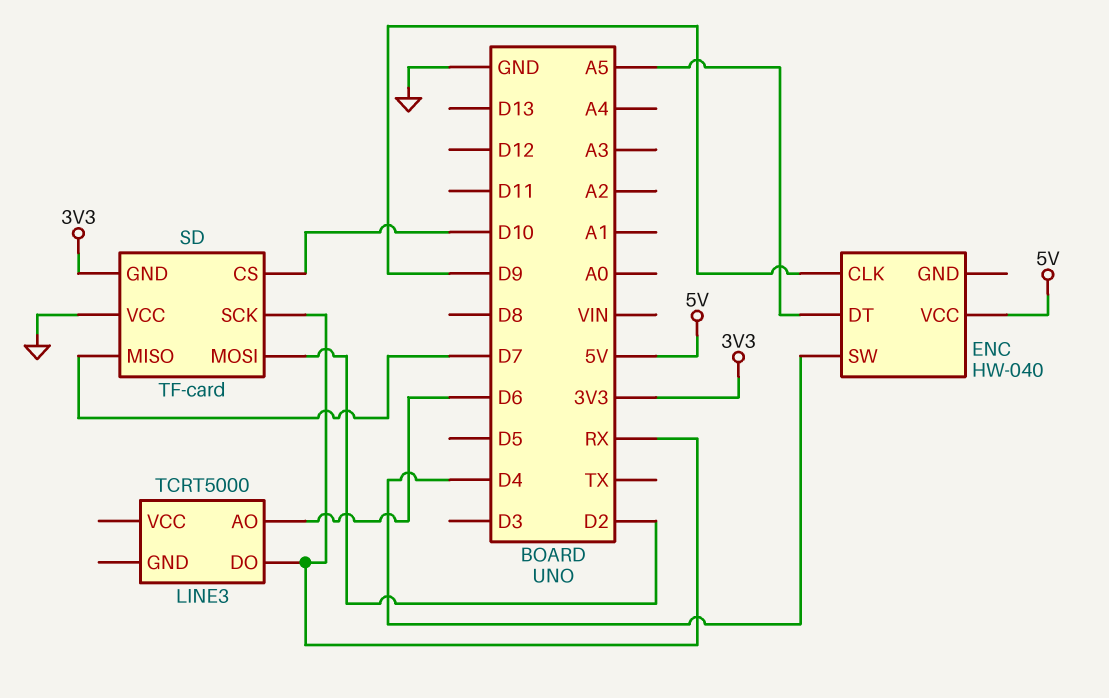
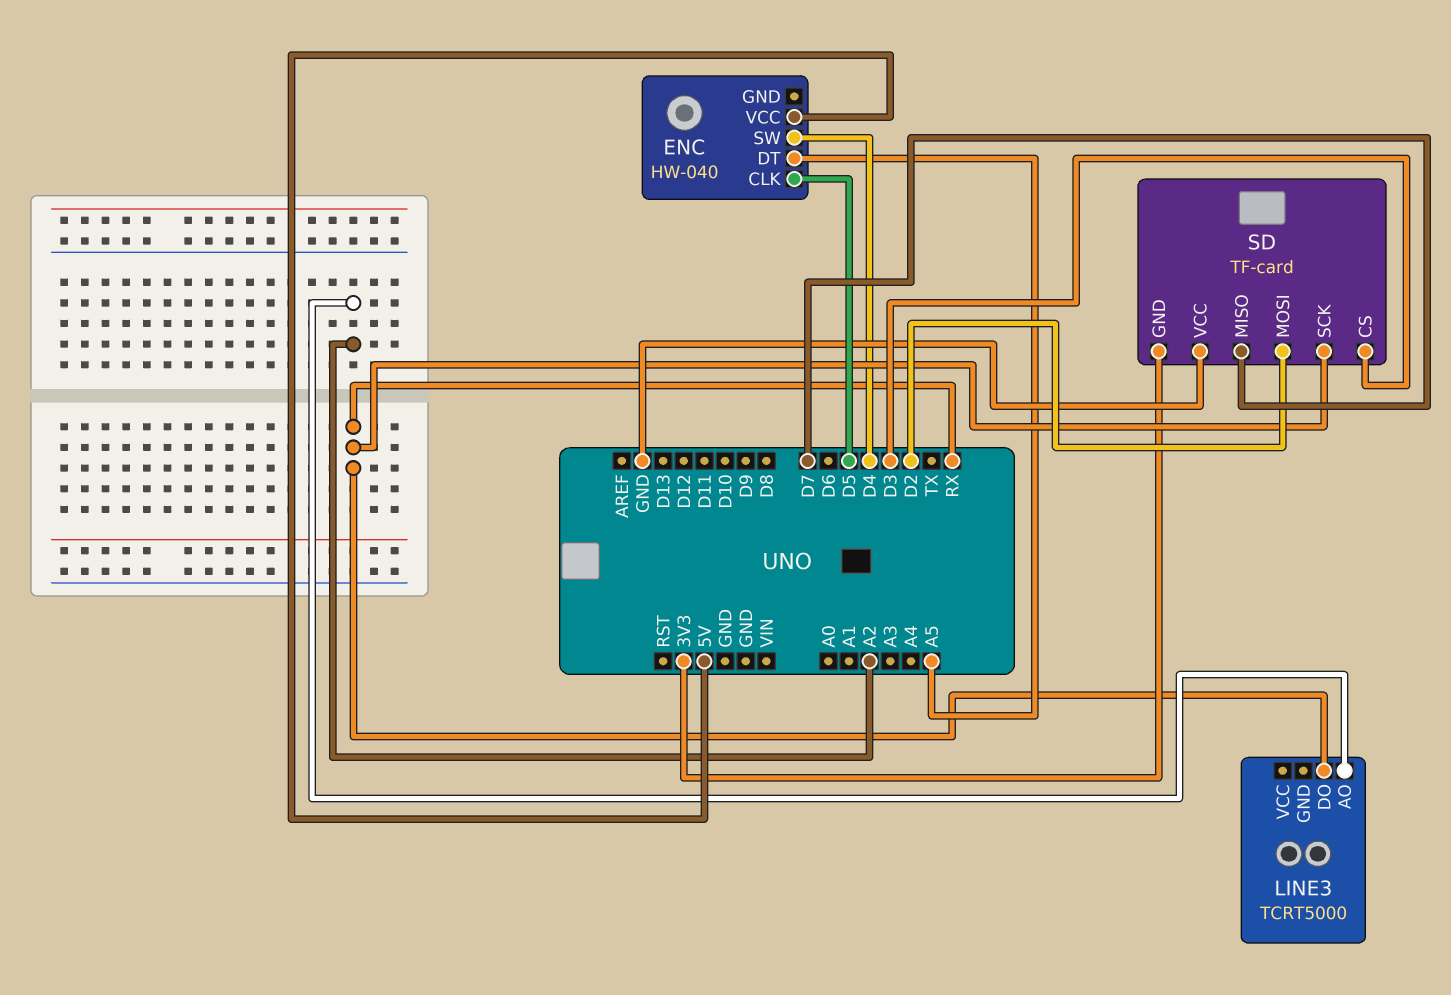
ENC pin CLK: D9 -> D5
LINE3 pin AO: D6 -> A2
SD pin CS: D10 -> D3

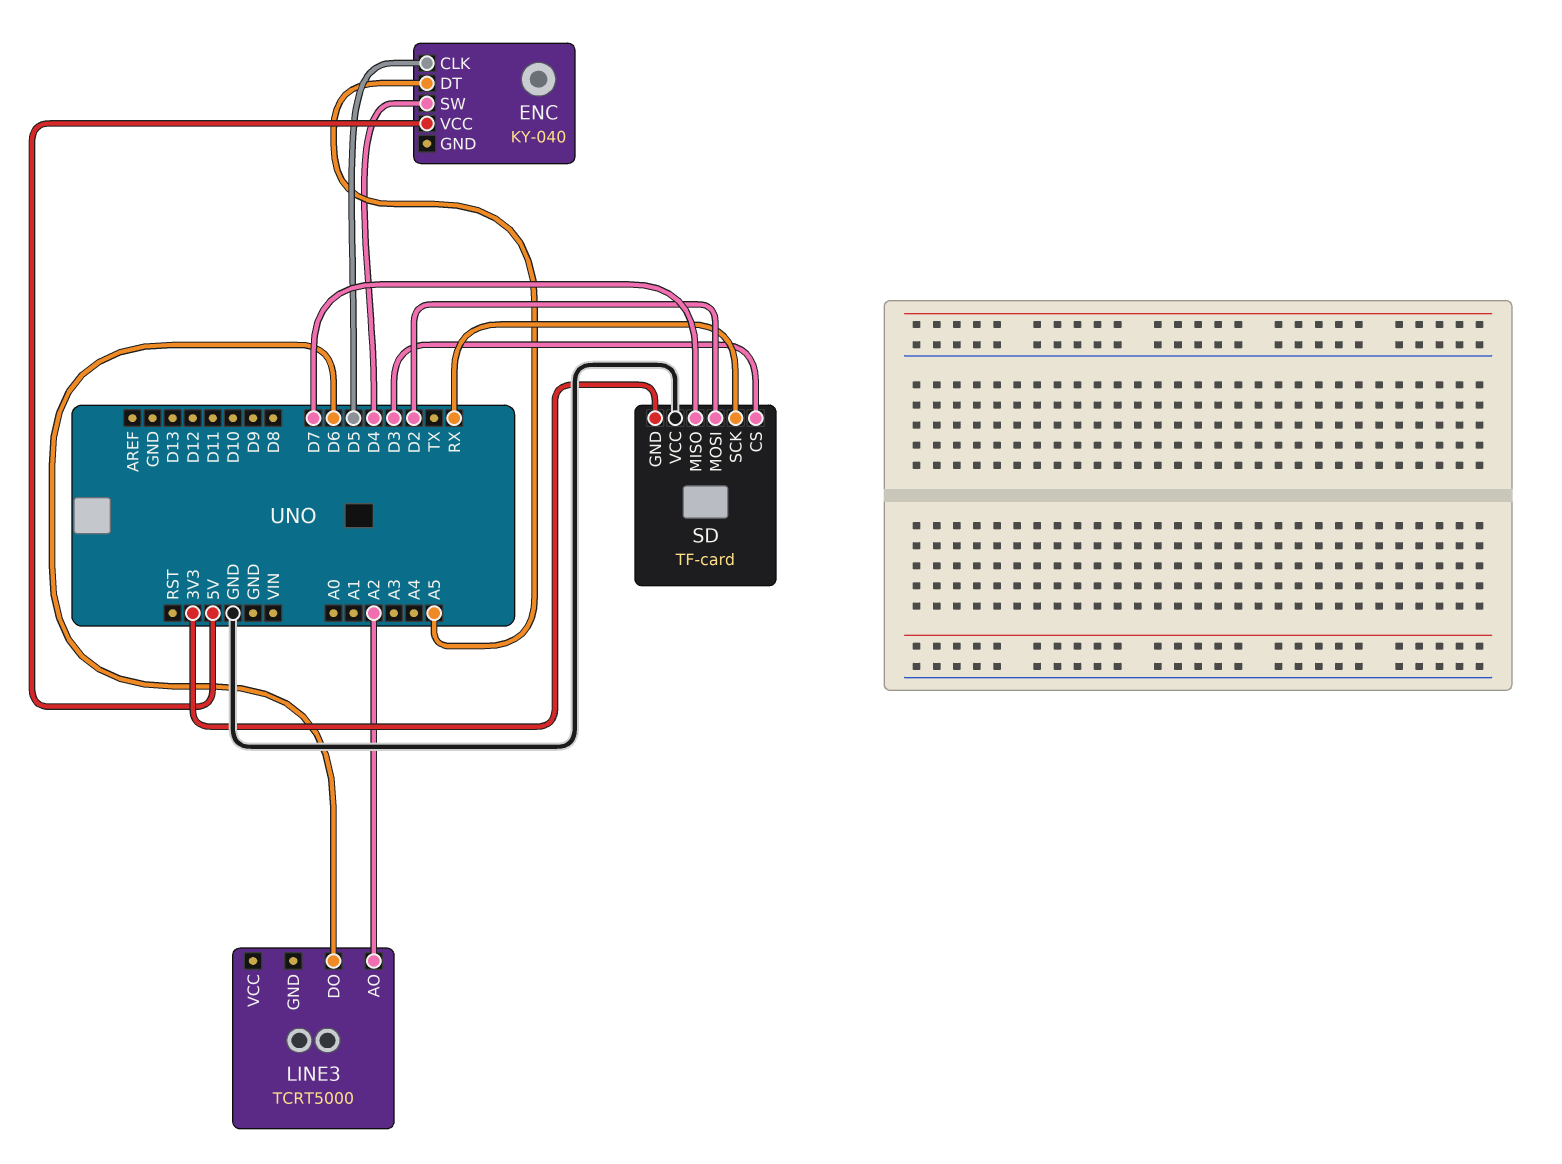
ENC: HW-040 -> KY-040
LINE3 pin DO: RX -> D6

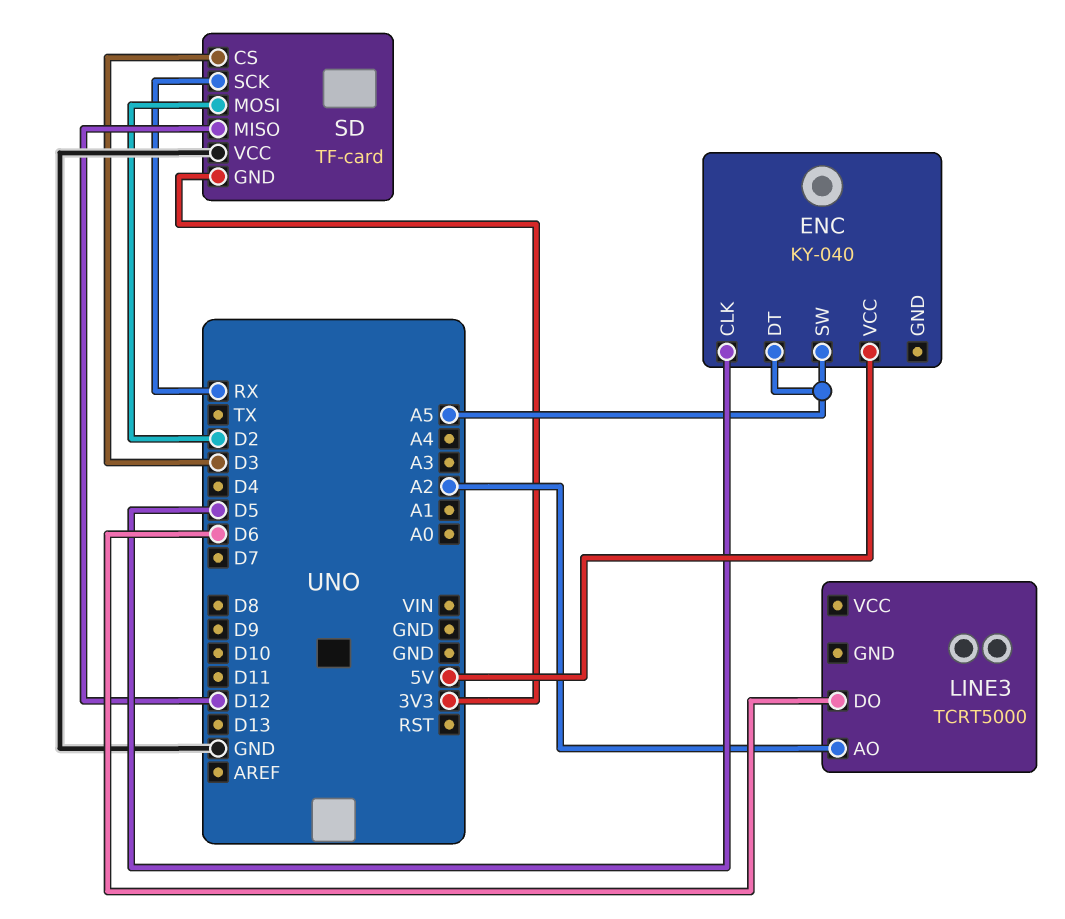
ENC pin SW: D4 -> A5
SD pin MISO: D7 -> D12

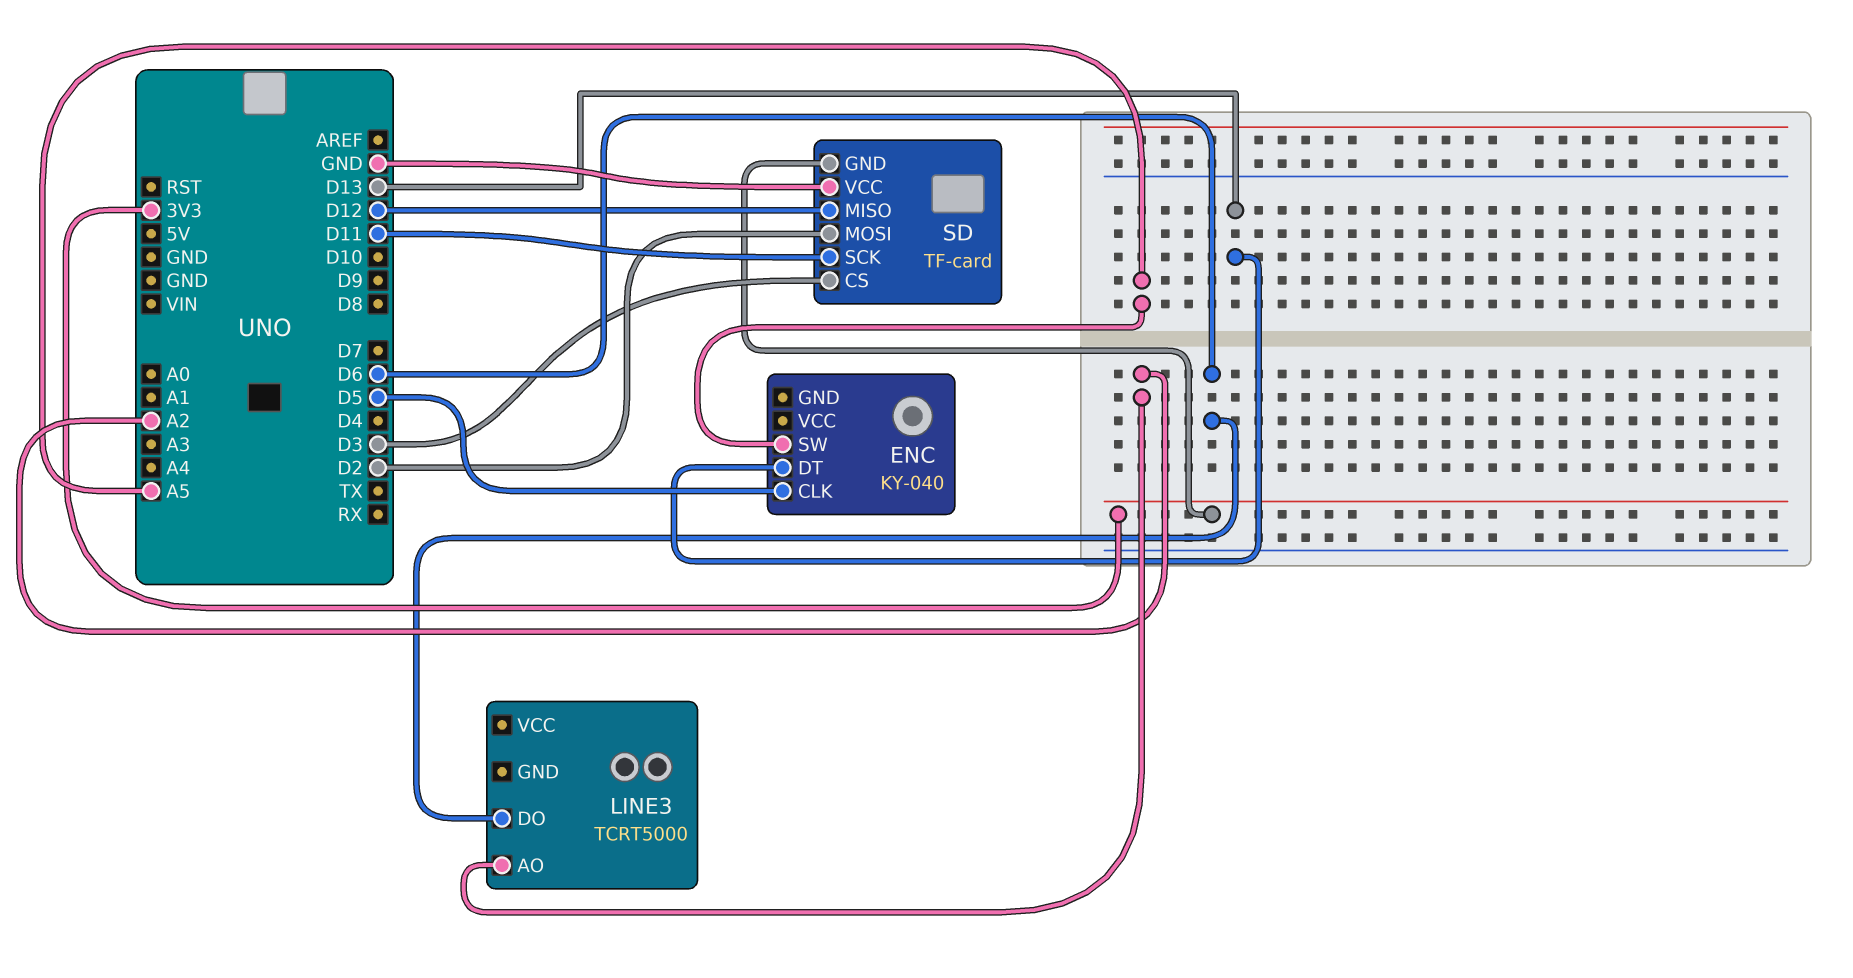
ENC pin DT: A5 -> D13
ENC pin VCC: 5V -> none
SD pin SCK: RX -> D11

